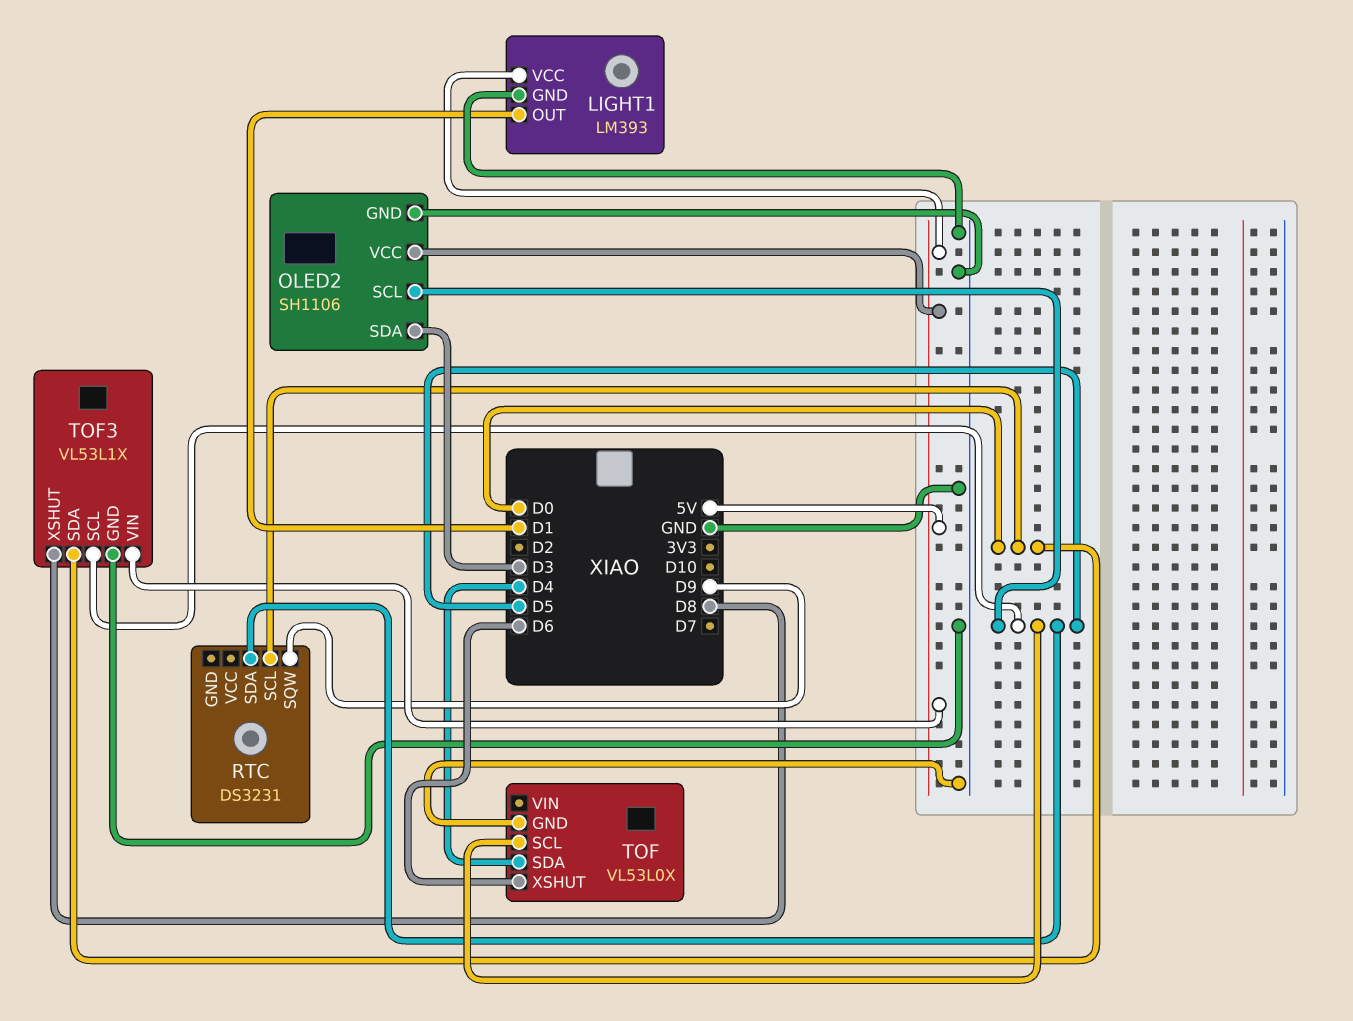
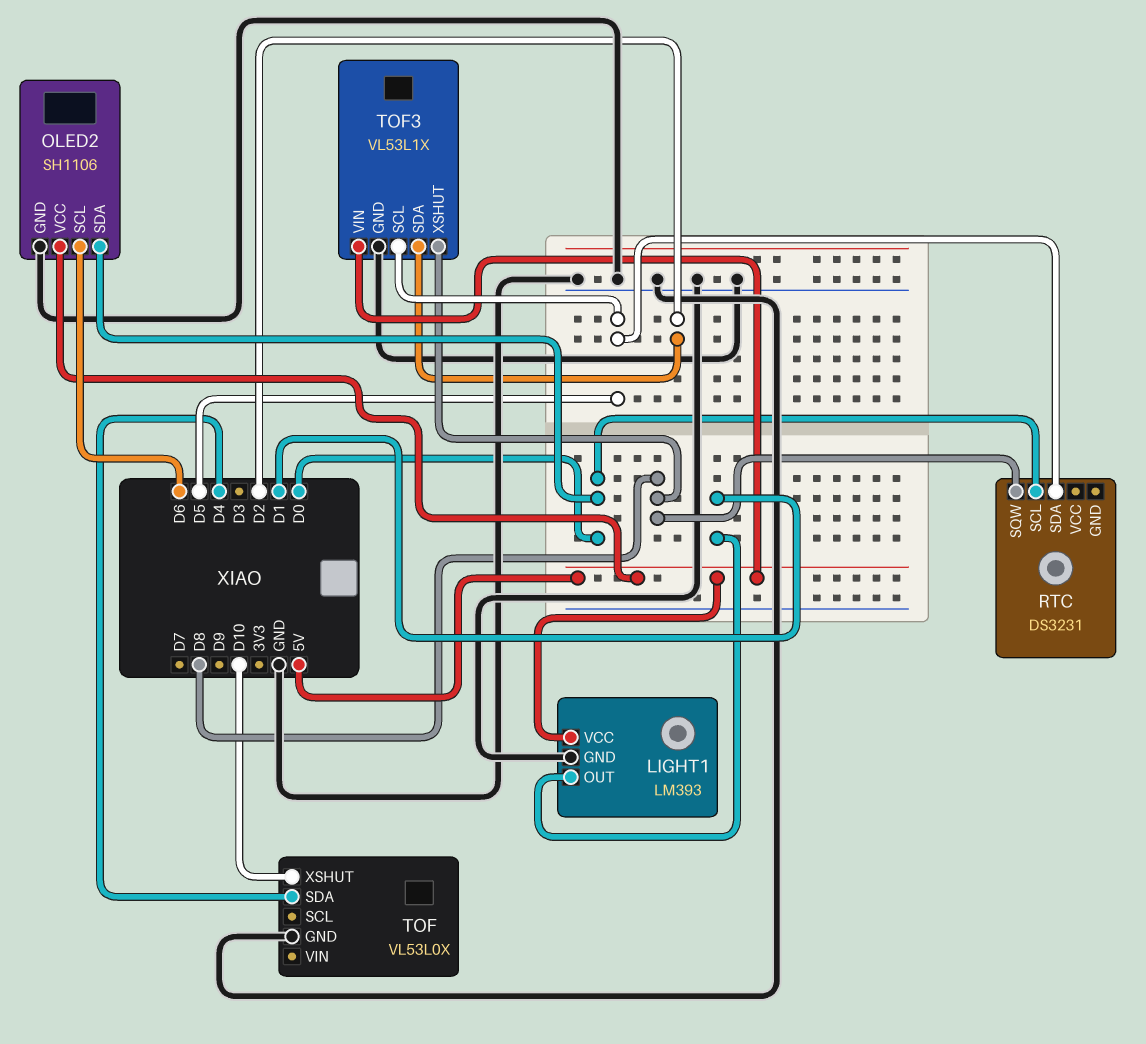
OLED2 pin SCL: D5 -> D6
OLED2 pin SDA: D3 -> D0
RTC pin SQW: D9 -> D8
TOF pin SCL: D5 -> none
TOF pin XSHUT: D6 -> D10
TOF3 pin SDA: D0 -> D2

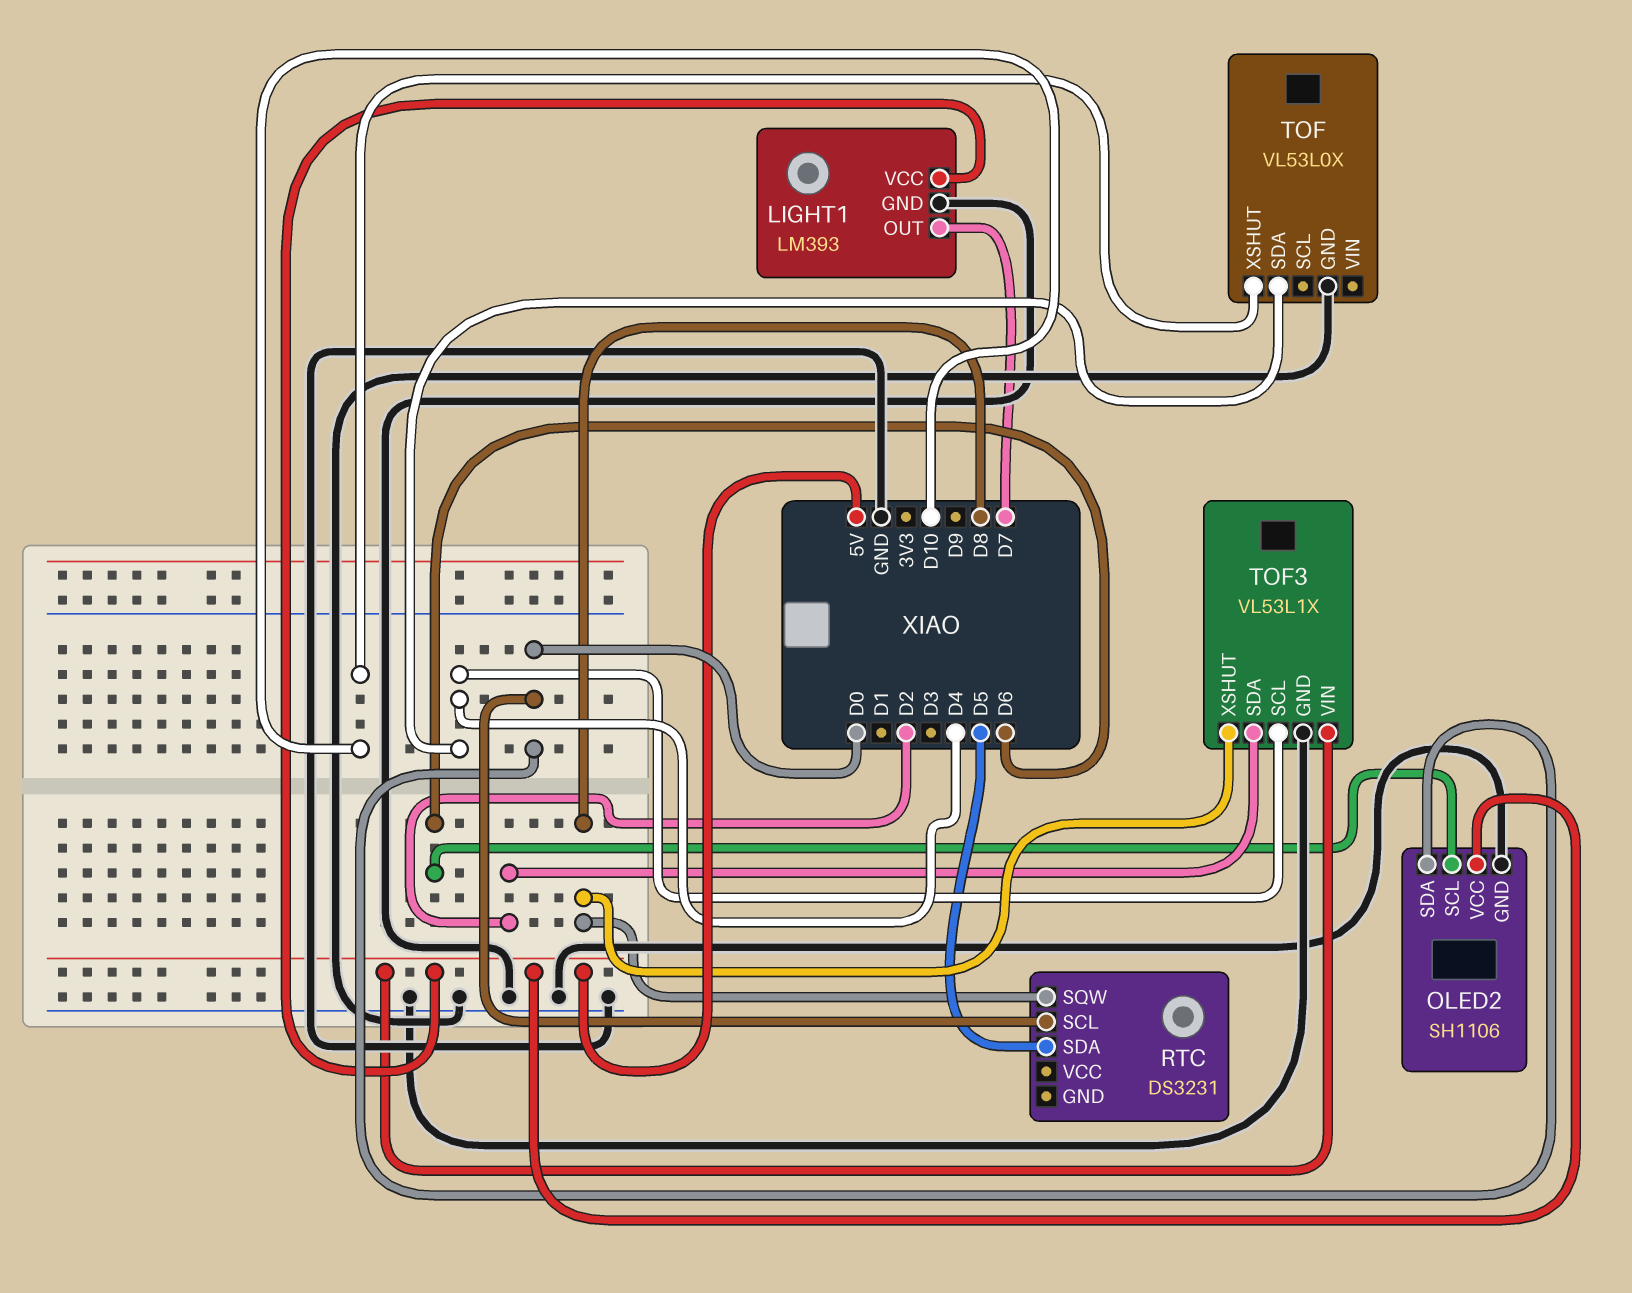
LIGHT1 pin OUT: D1 -> D7
TOF3 pin SCL: D5 -> D4

